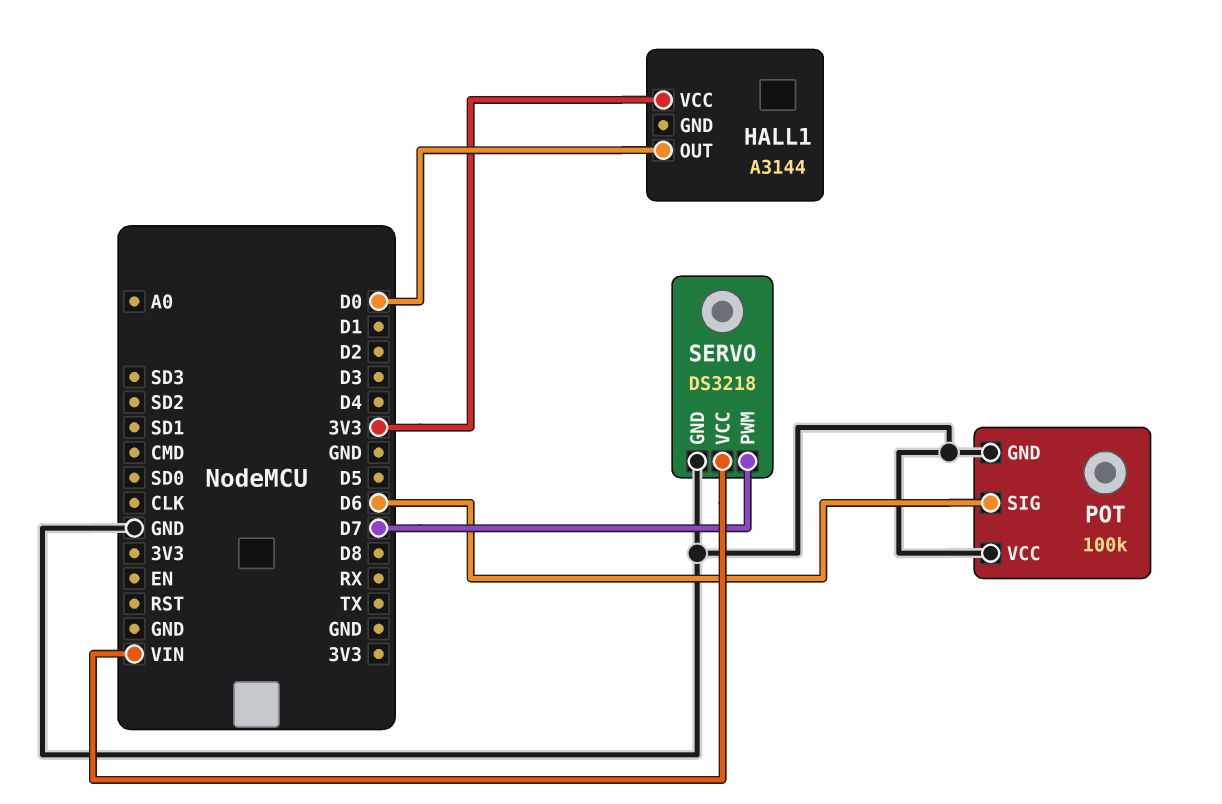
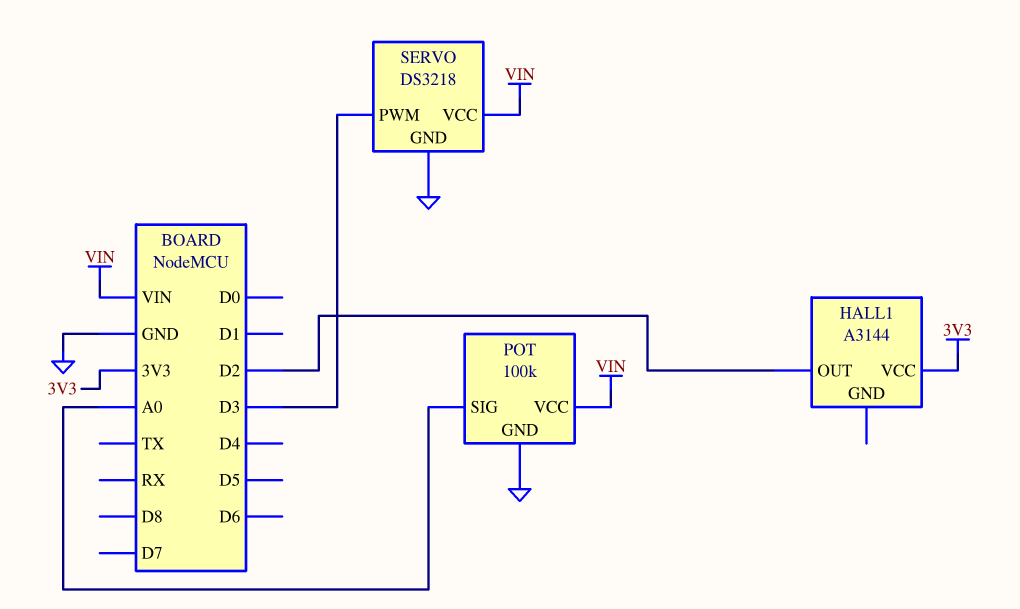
HALL1 pin OUT: D0 -> D2
POT pin SIG: D6 -> A0
POT pin VCC: GND -> VIN
SERVO pin PWM: D7 -> D3

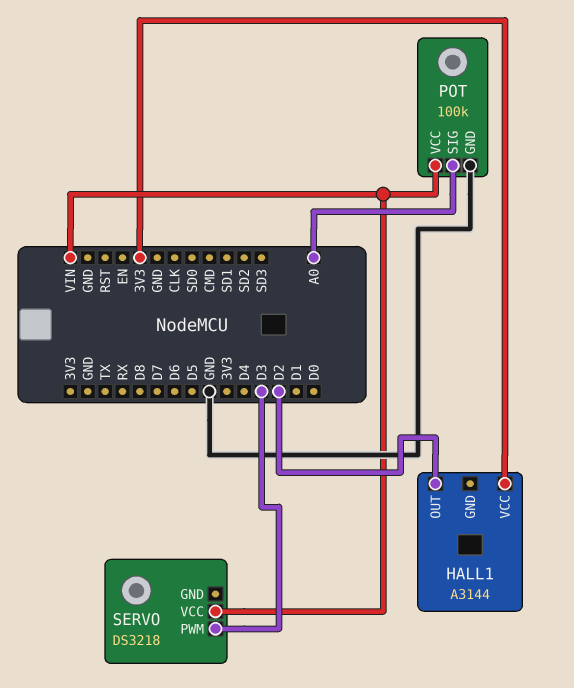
SERVO pin GND: GND -> none

